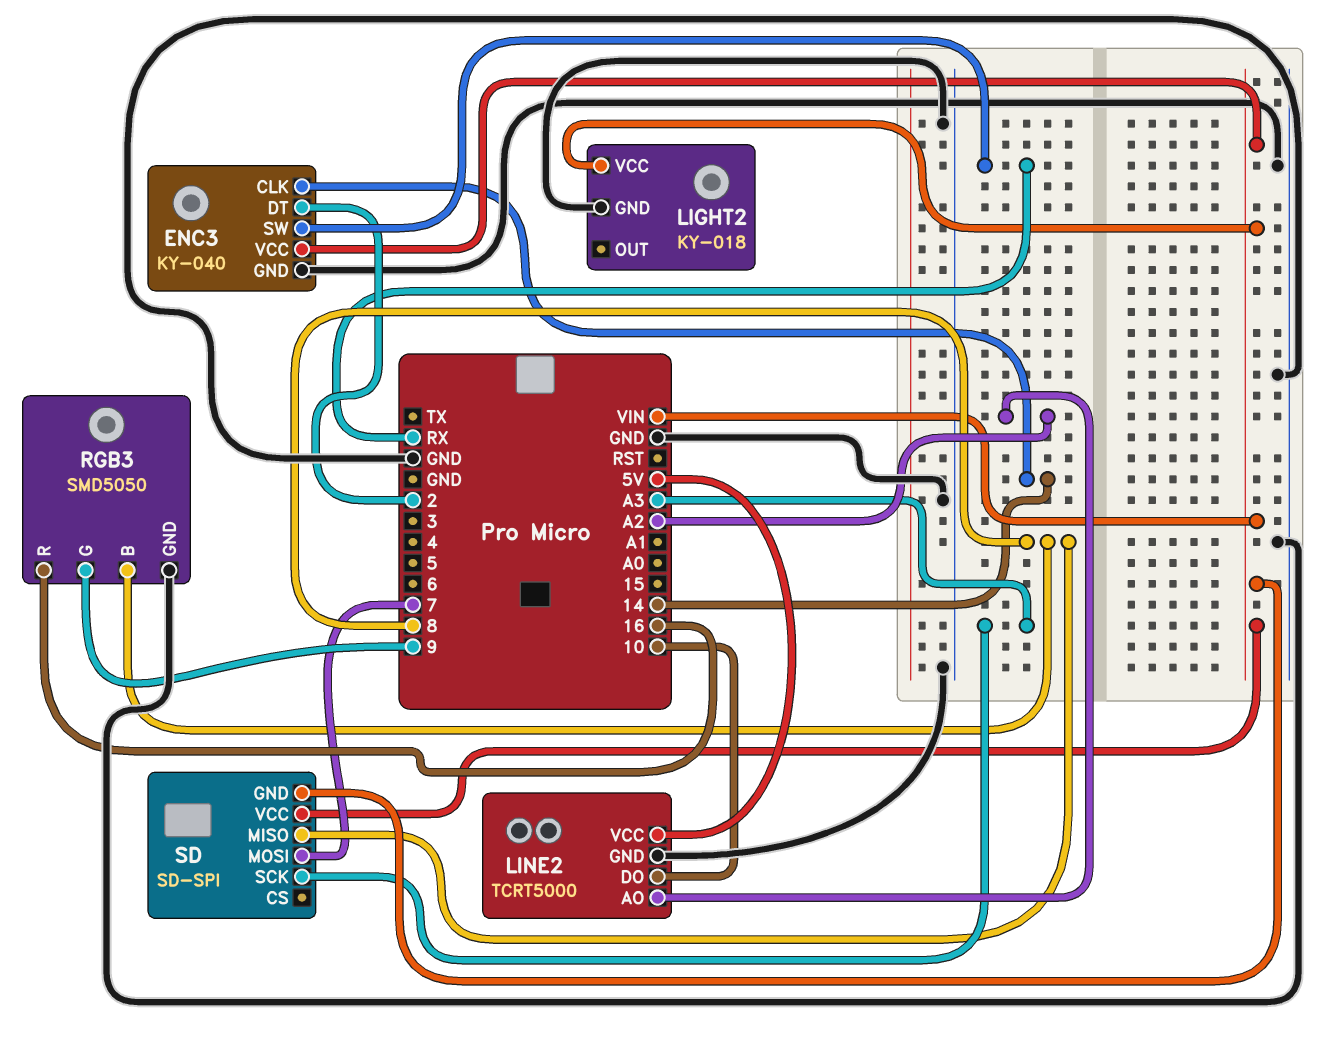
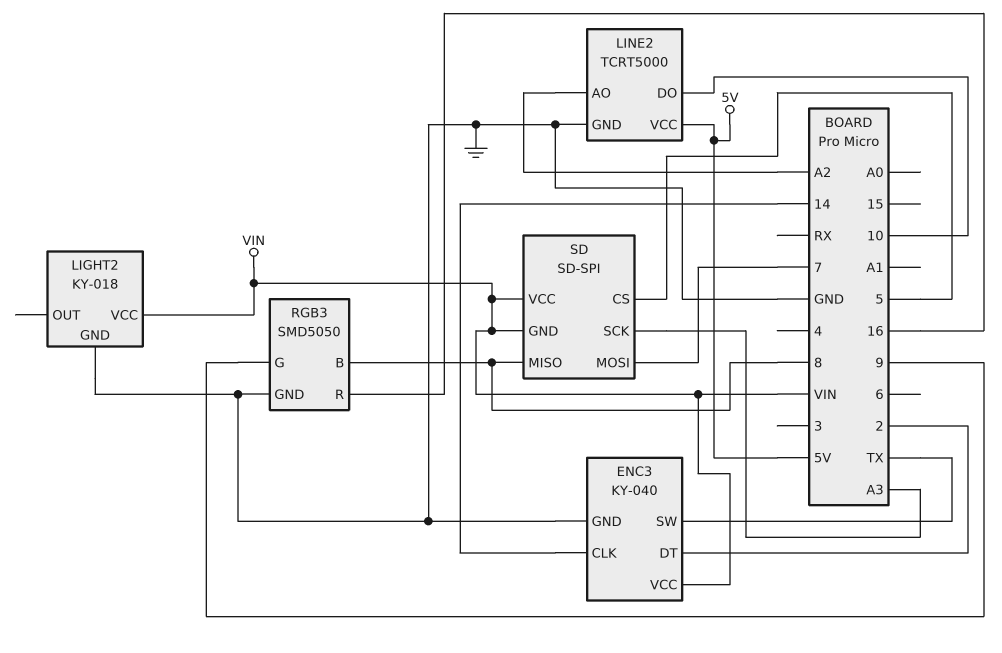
ENC3 pin SW: RX -> TX
SD pin CS: none -> 5

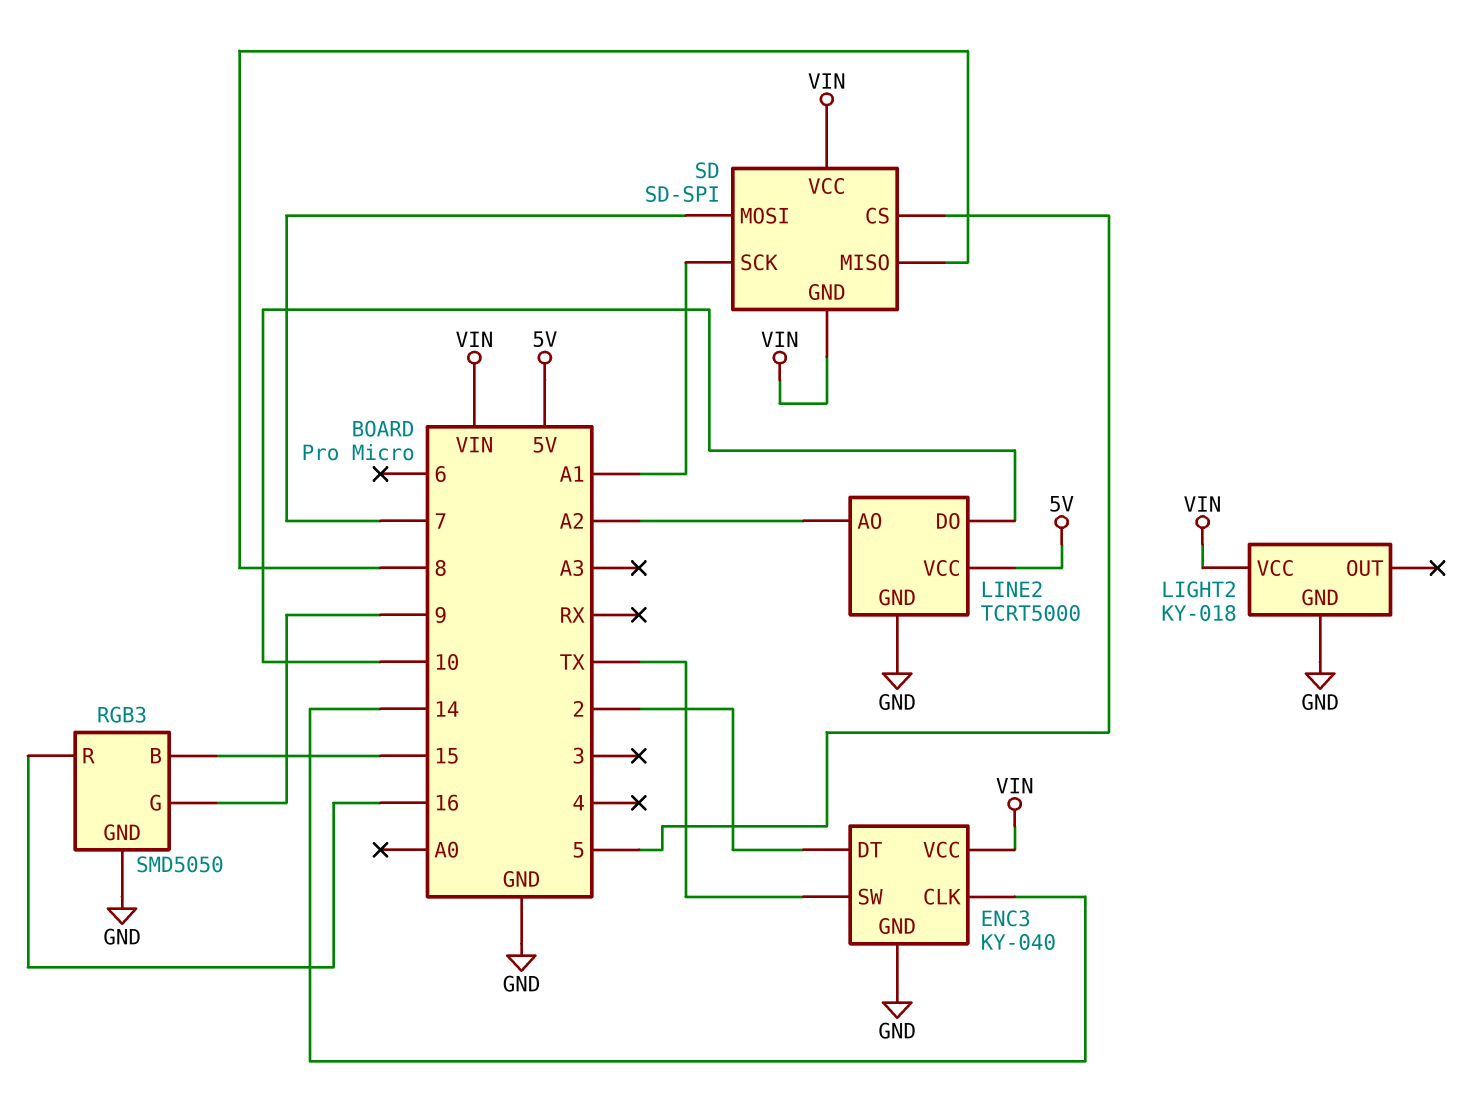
RGB3 pin B: 8 -> 15
SD pin SCK: A3 -> A1

